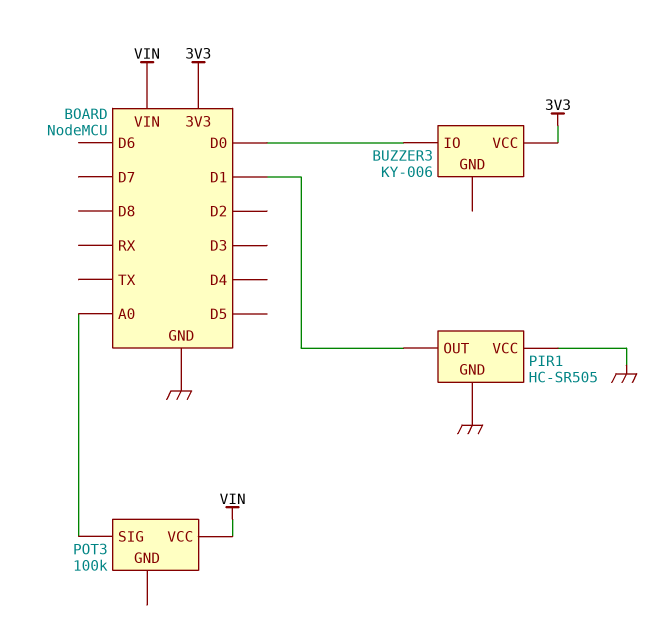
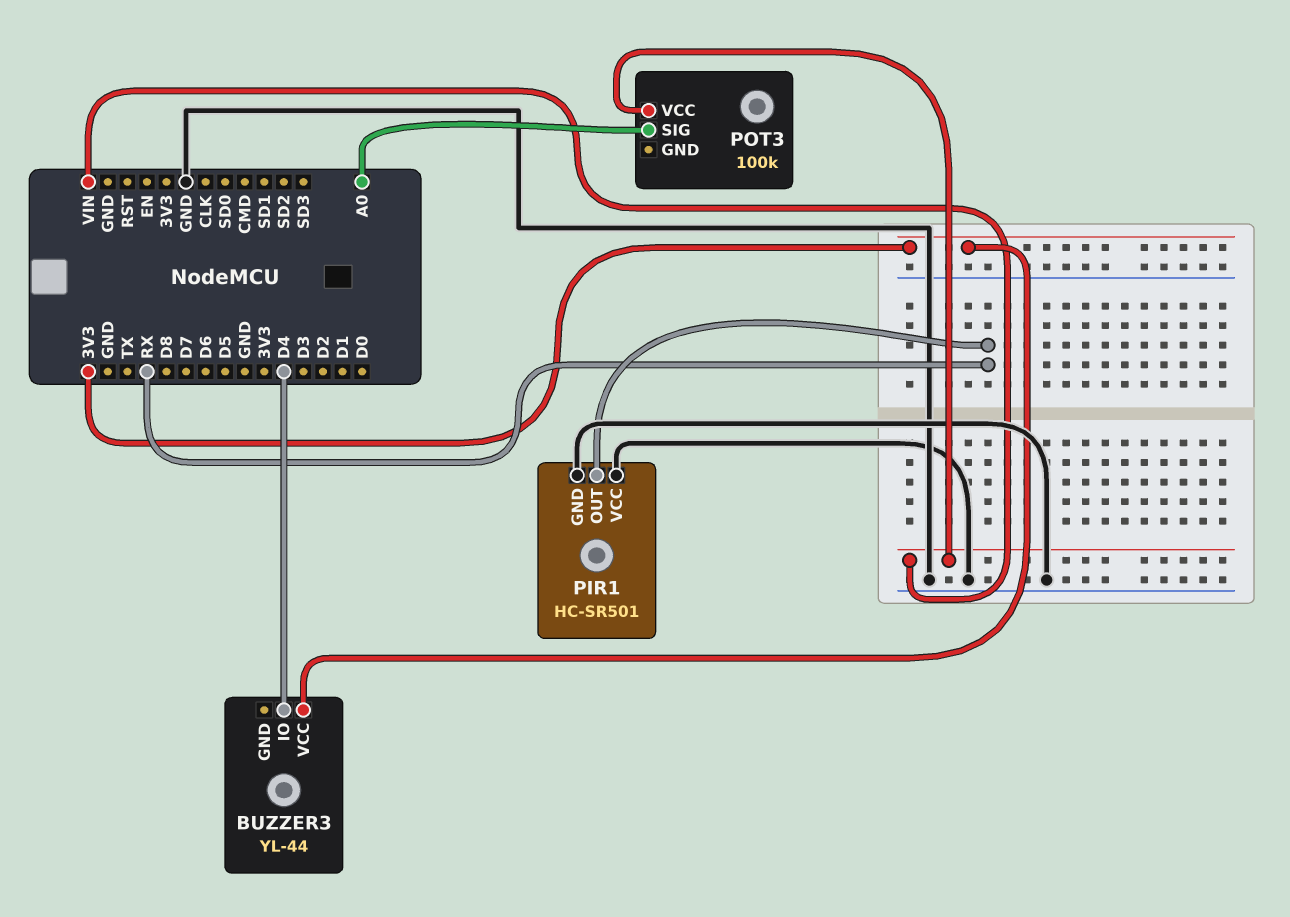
BUZZER3: KY-006 -> YL-44
BUZZER3 pin IO: D0 -> D4
PIR1: HC-SR505 -> HC-SR501
PIR1 pin OUT: D1 -> RX

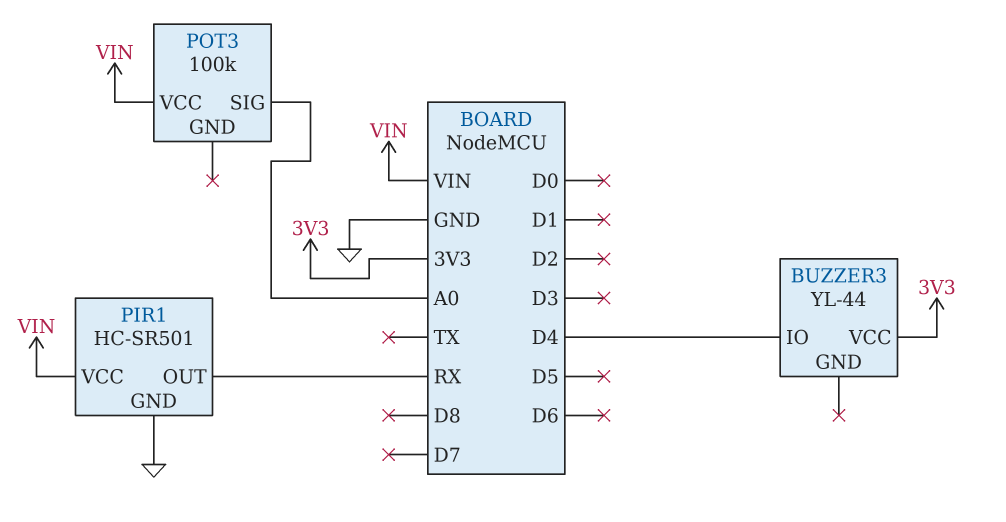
PIR1 pin VCC: GND -> VIN

